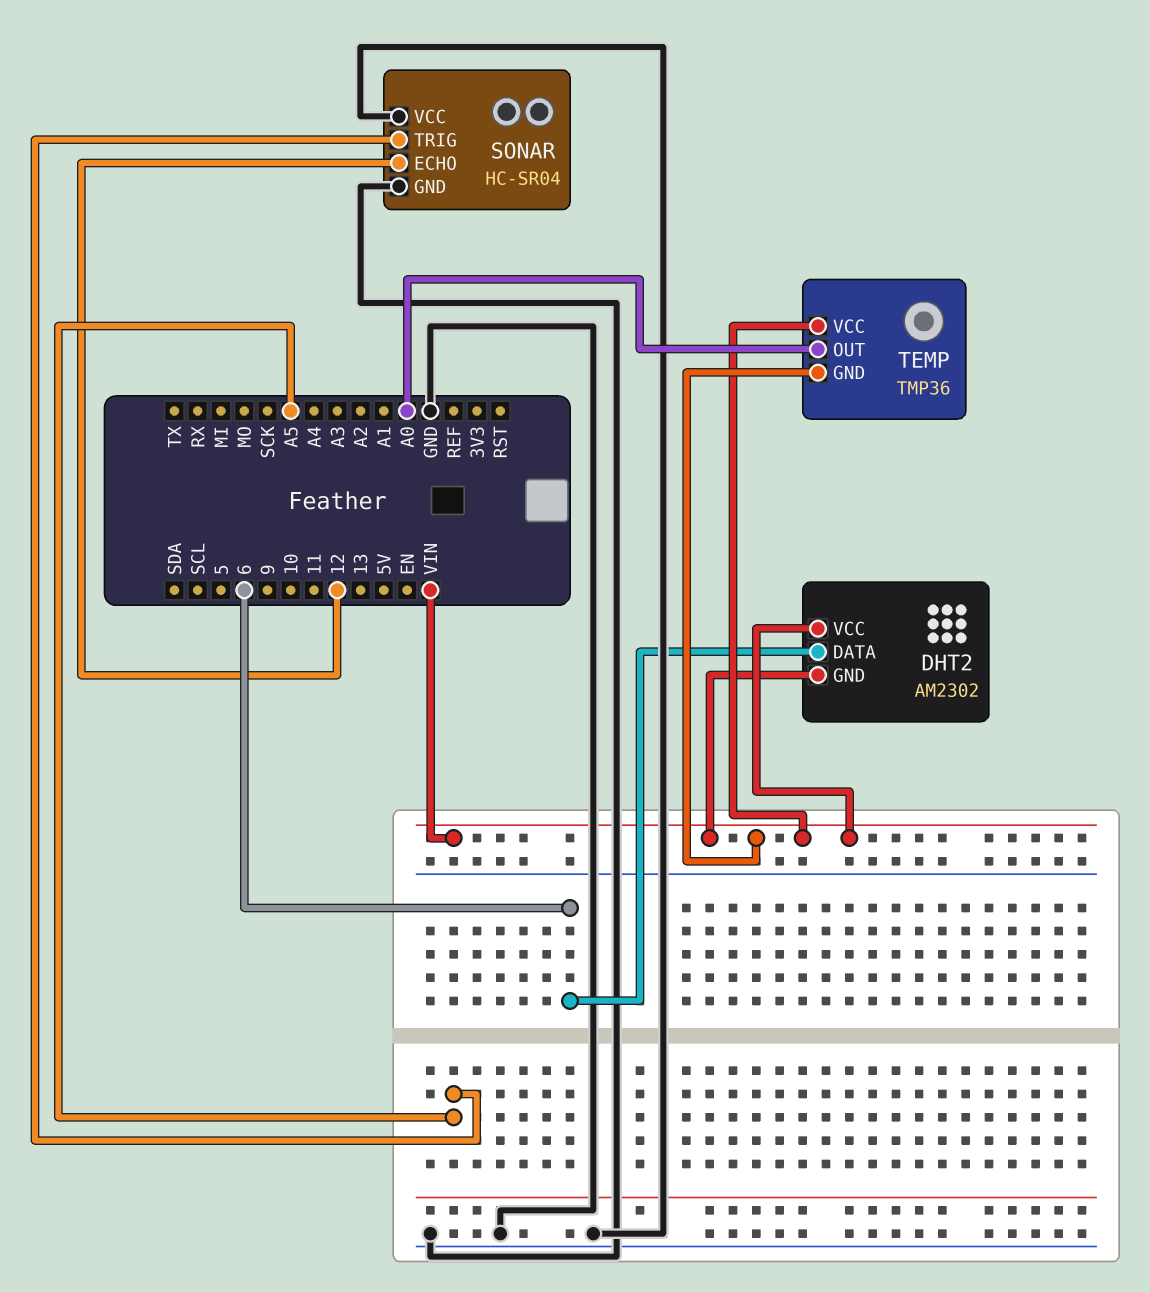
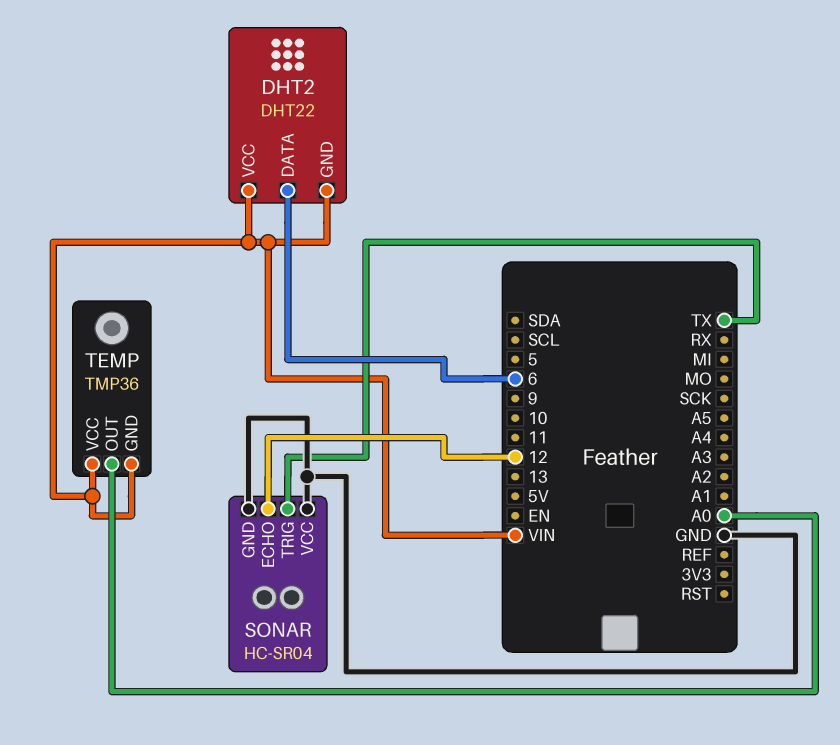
DHT2: AM2302 -> DHT22
SONAR pin TRIG: A5 -> TX

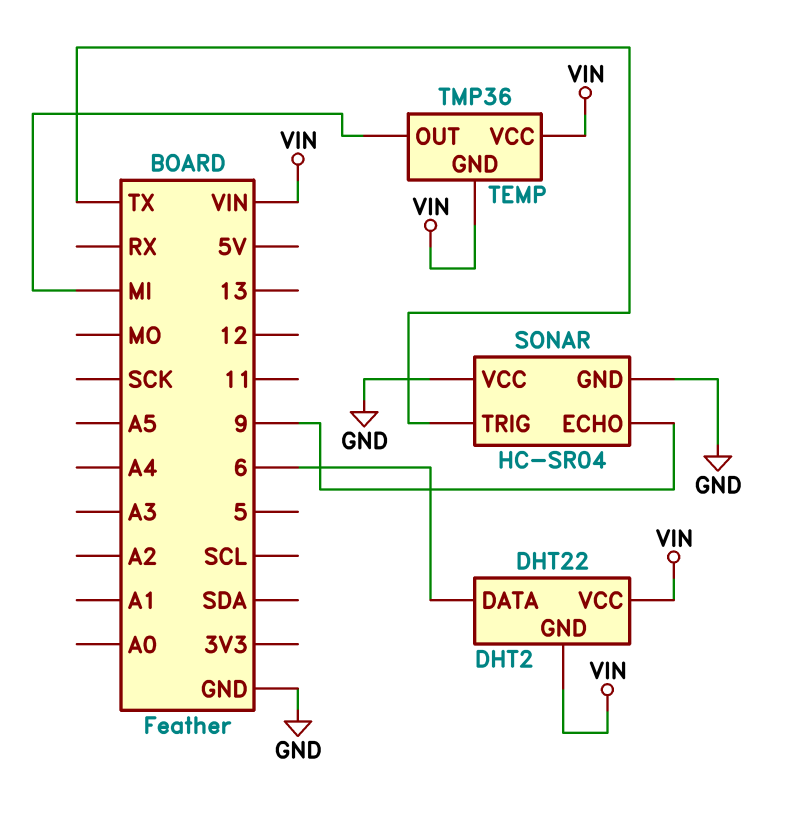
SONAR pin ECHO: 12 -> 9
TEMP pin OUT: A0 -> MI

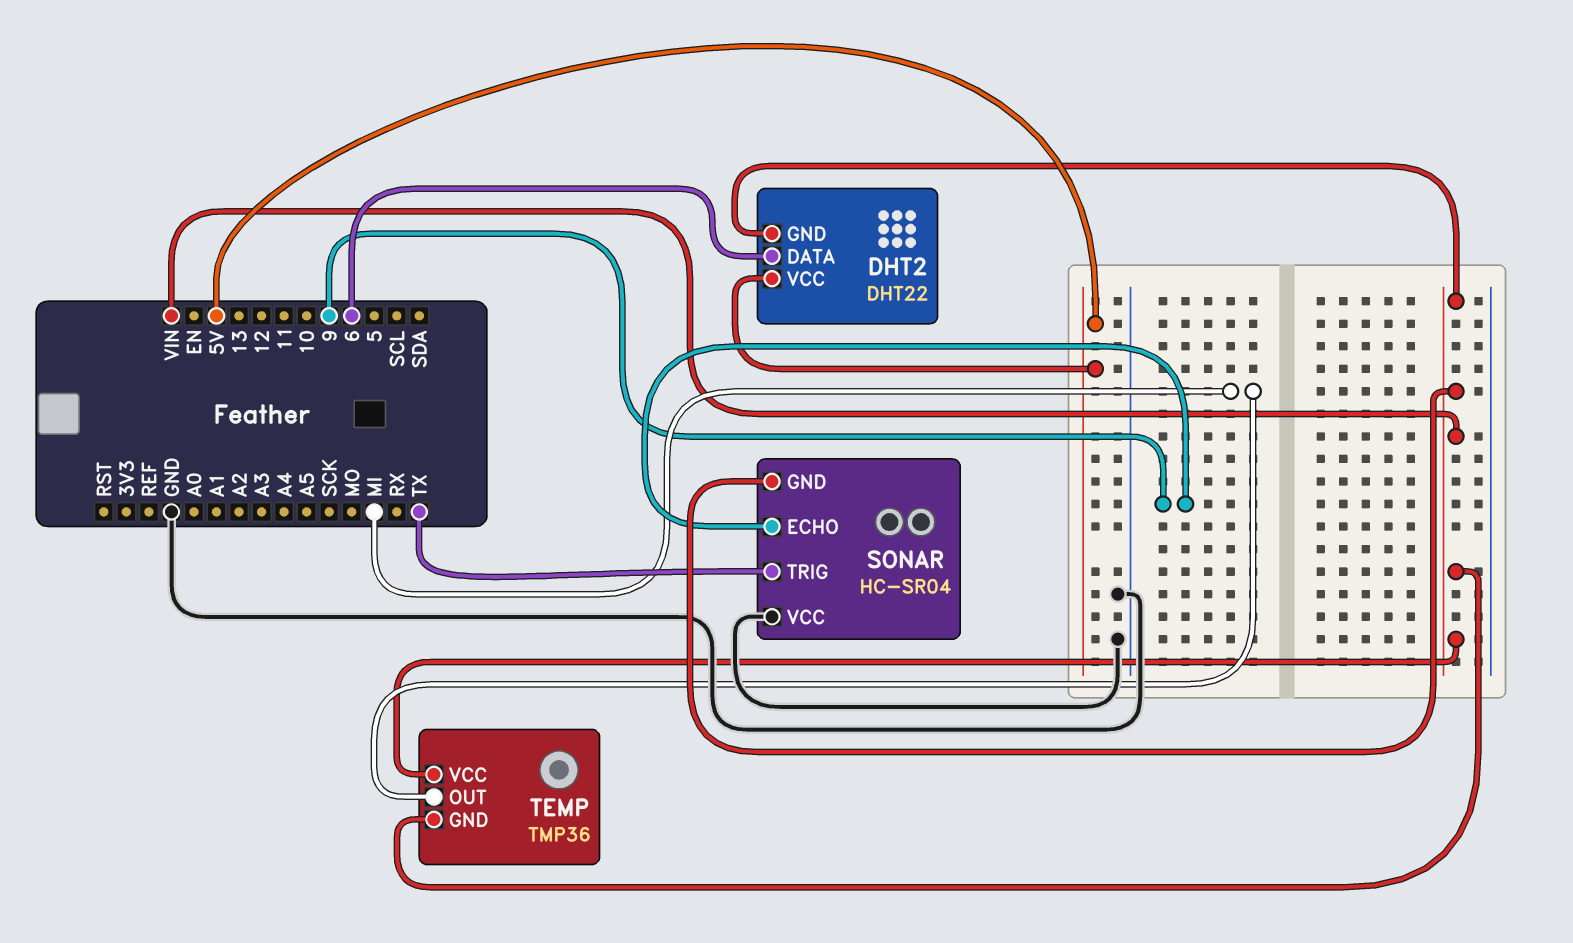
DHT2 pin VCC: VIN -> 5V
SONAR pin GND: GND -> VIN

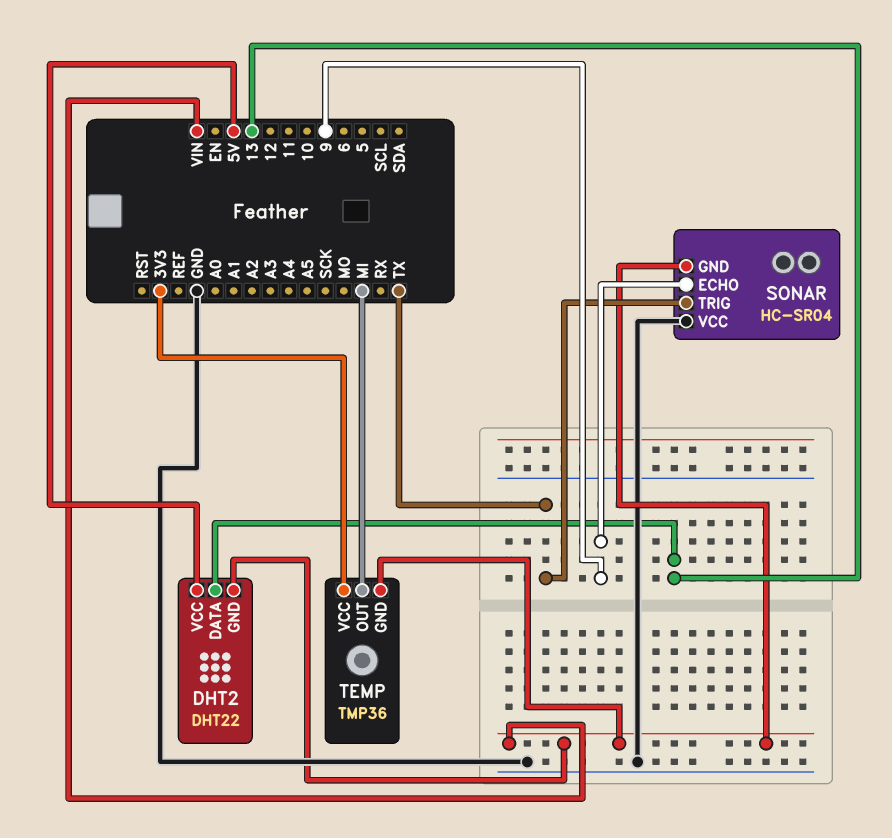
DHT2 pin DATA: 6 -> 13
TEMP pin VCC: VIN -> 3V3

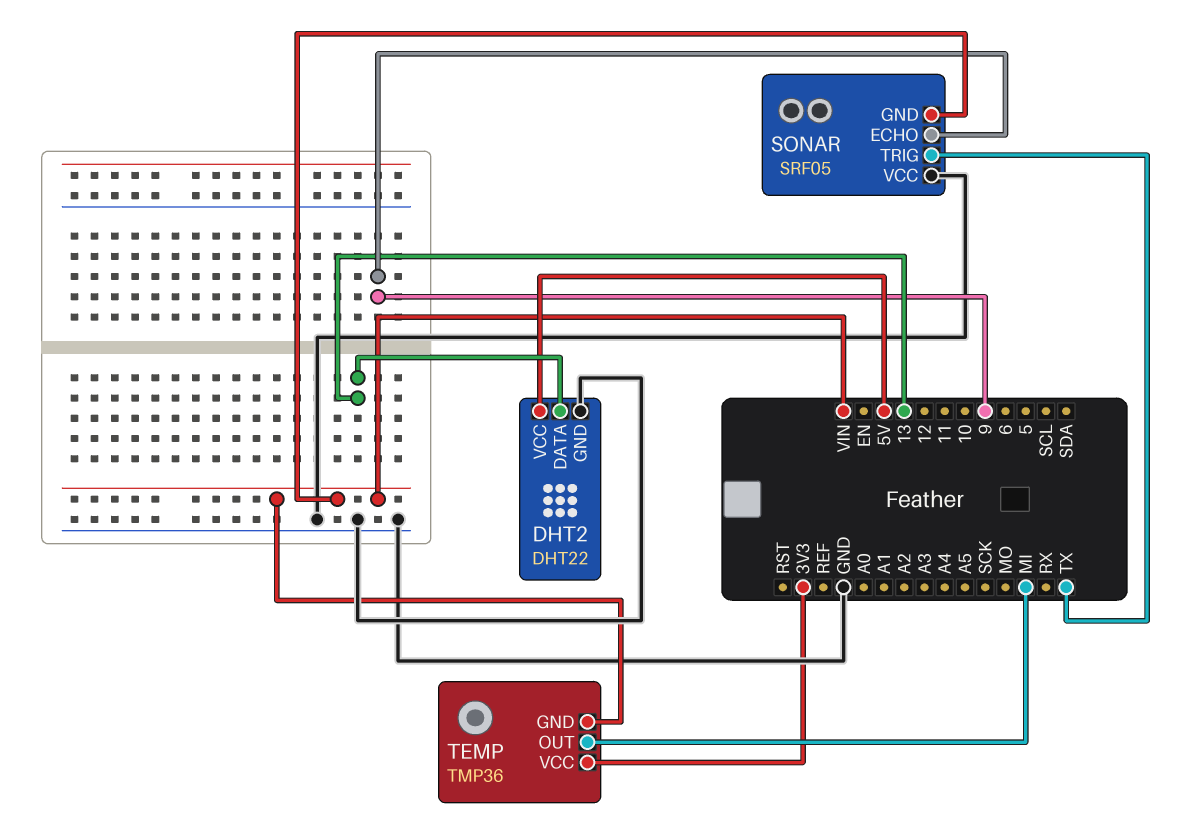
DHT2 pin GND: VIN -> GND
SONAR: HC-SR04 -> SRF05

